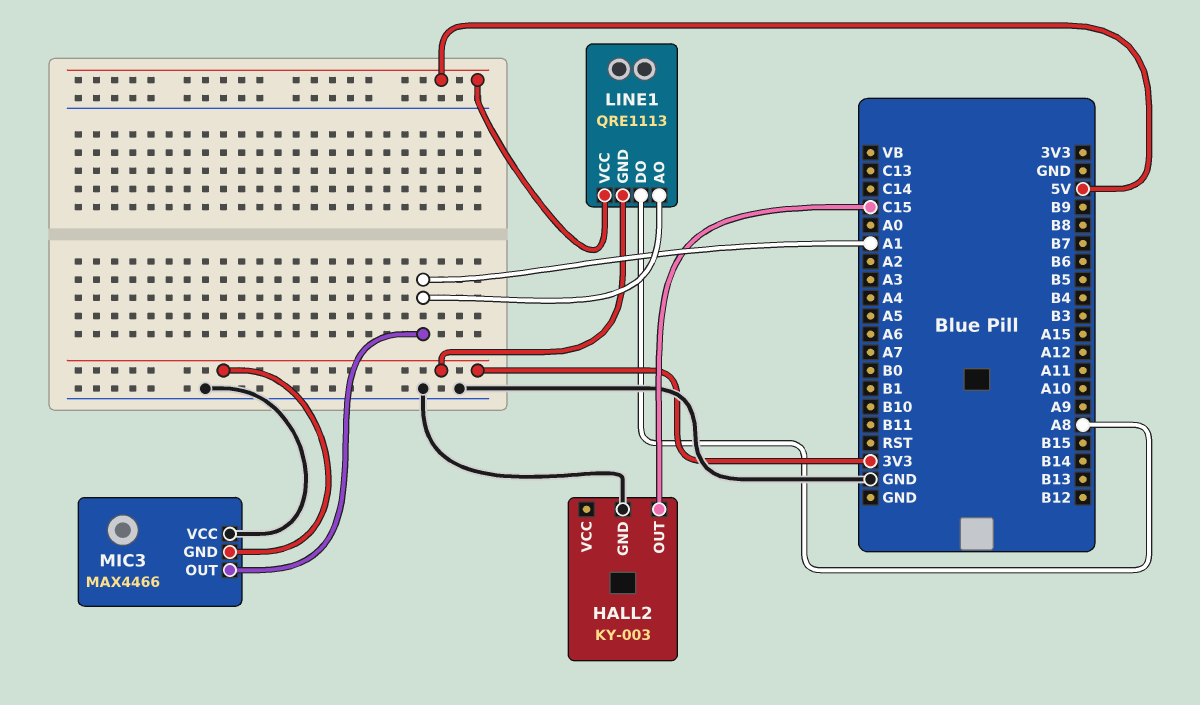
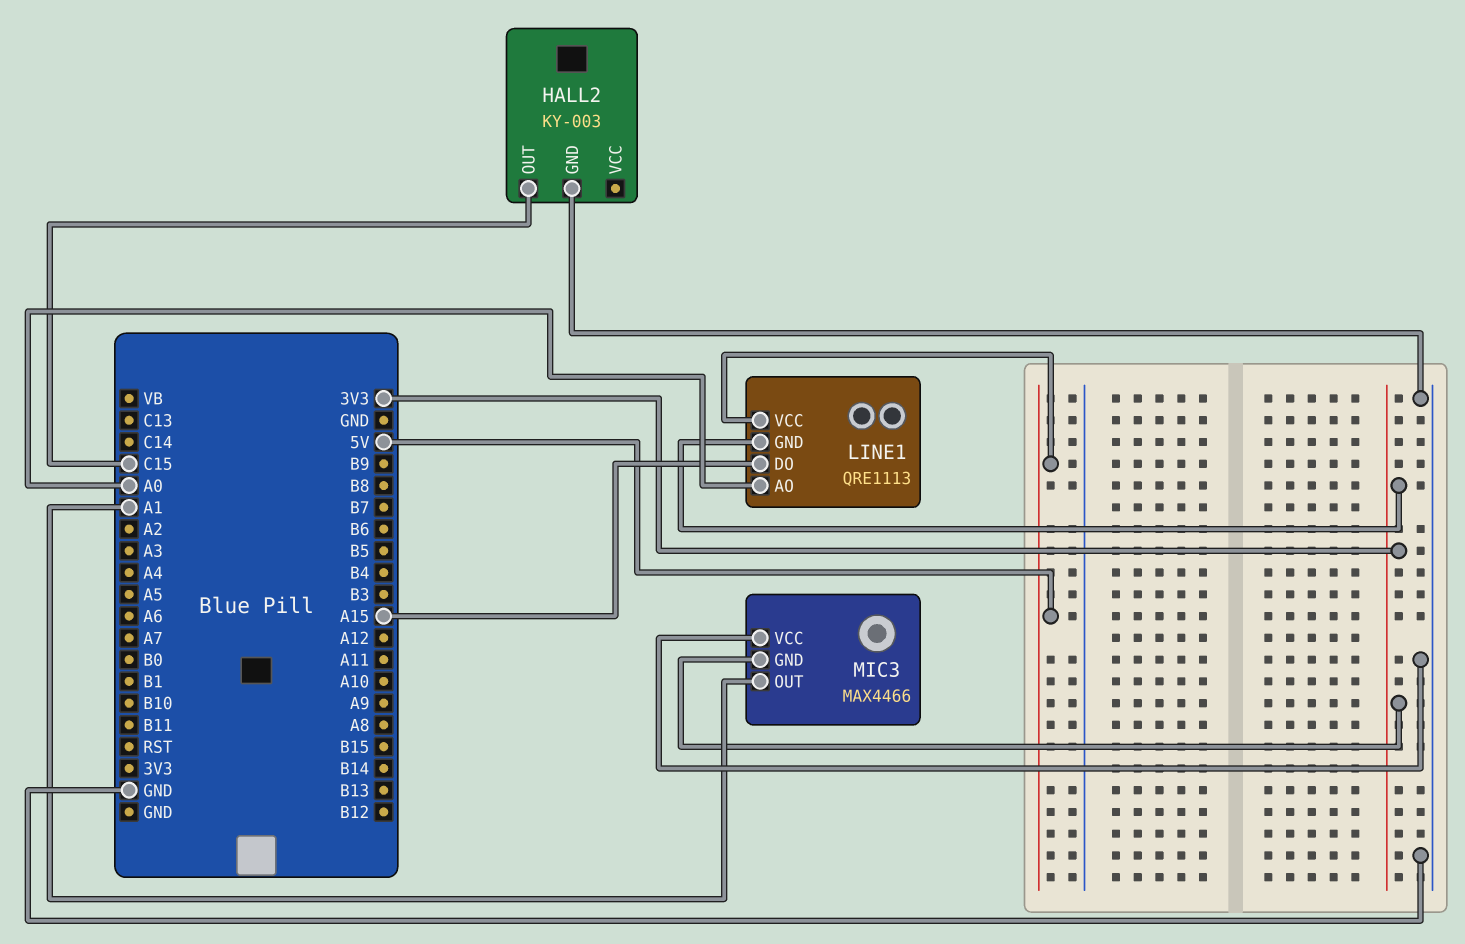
LINE1 pin AO: A1 -> A0
LINE1 pin DO: A8 -> A15

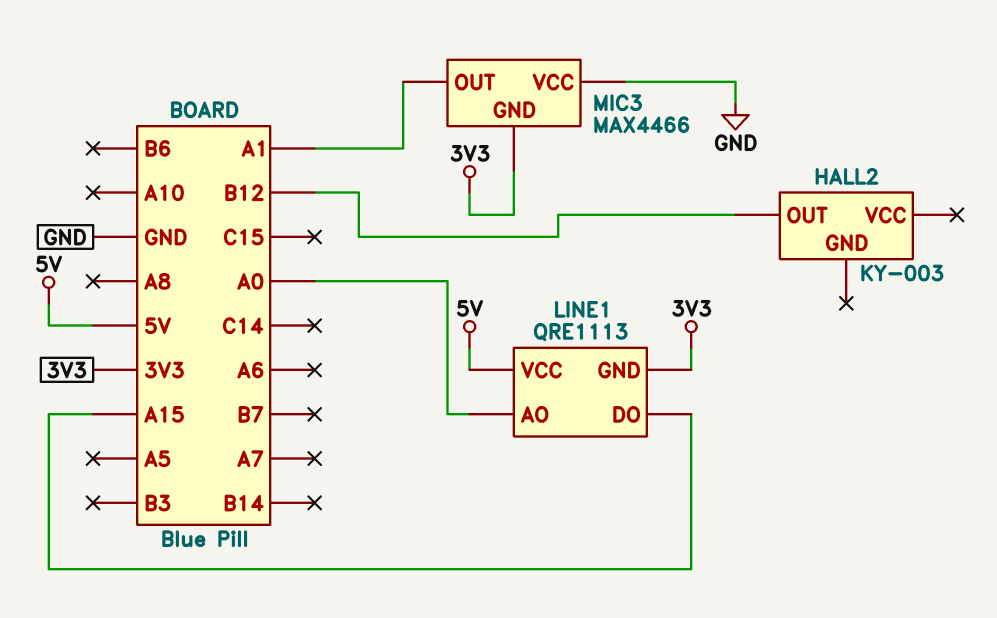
HALL2 pin GND: GND -> none
HALL2 pin OUT: C15 -> B12

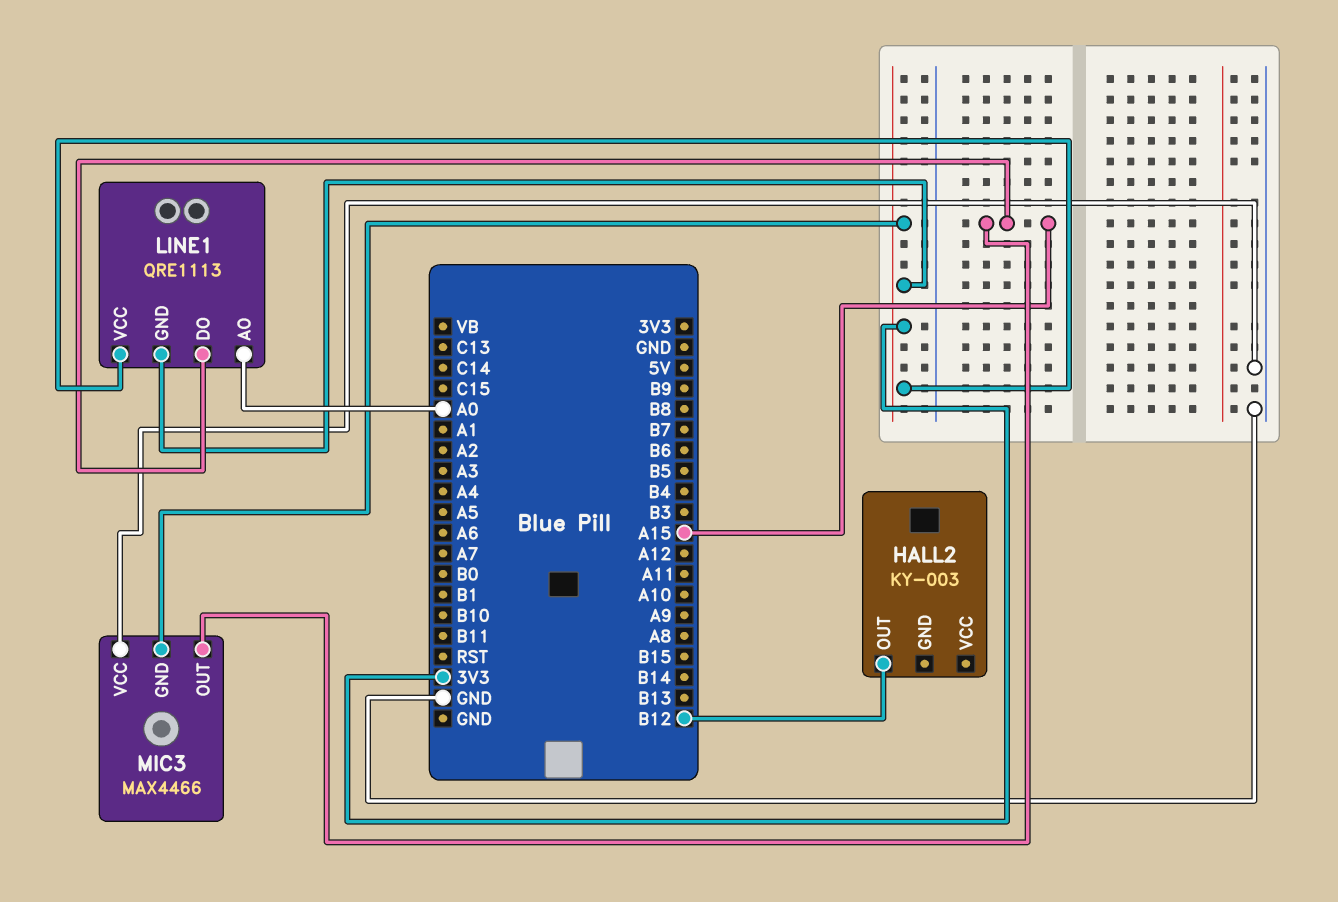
LINE1 pin VCC: 5V -> 3V3
MIC3 pin OUT: A1 -> A15

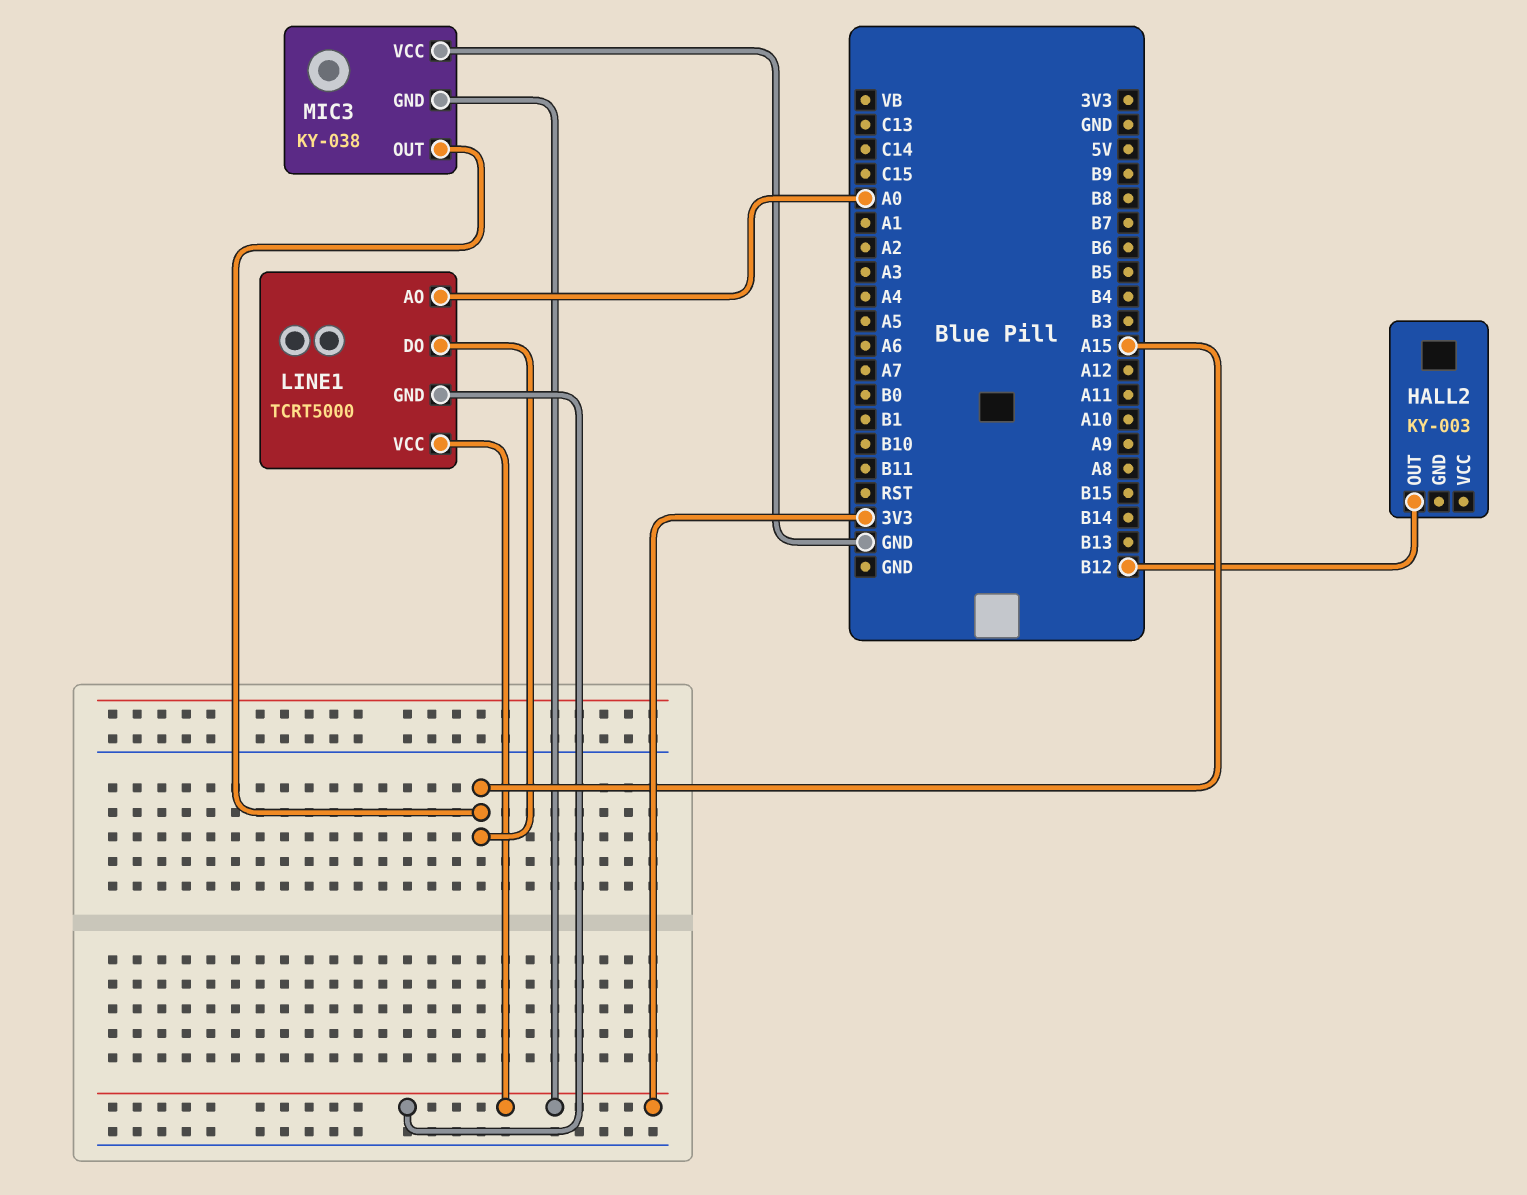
LINE1: QRE1113 -> TCRT5000
MIC3: MAX4466 -> KY-038

